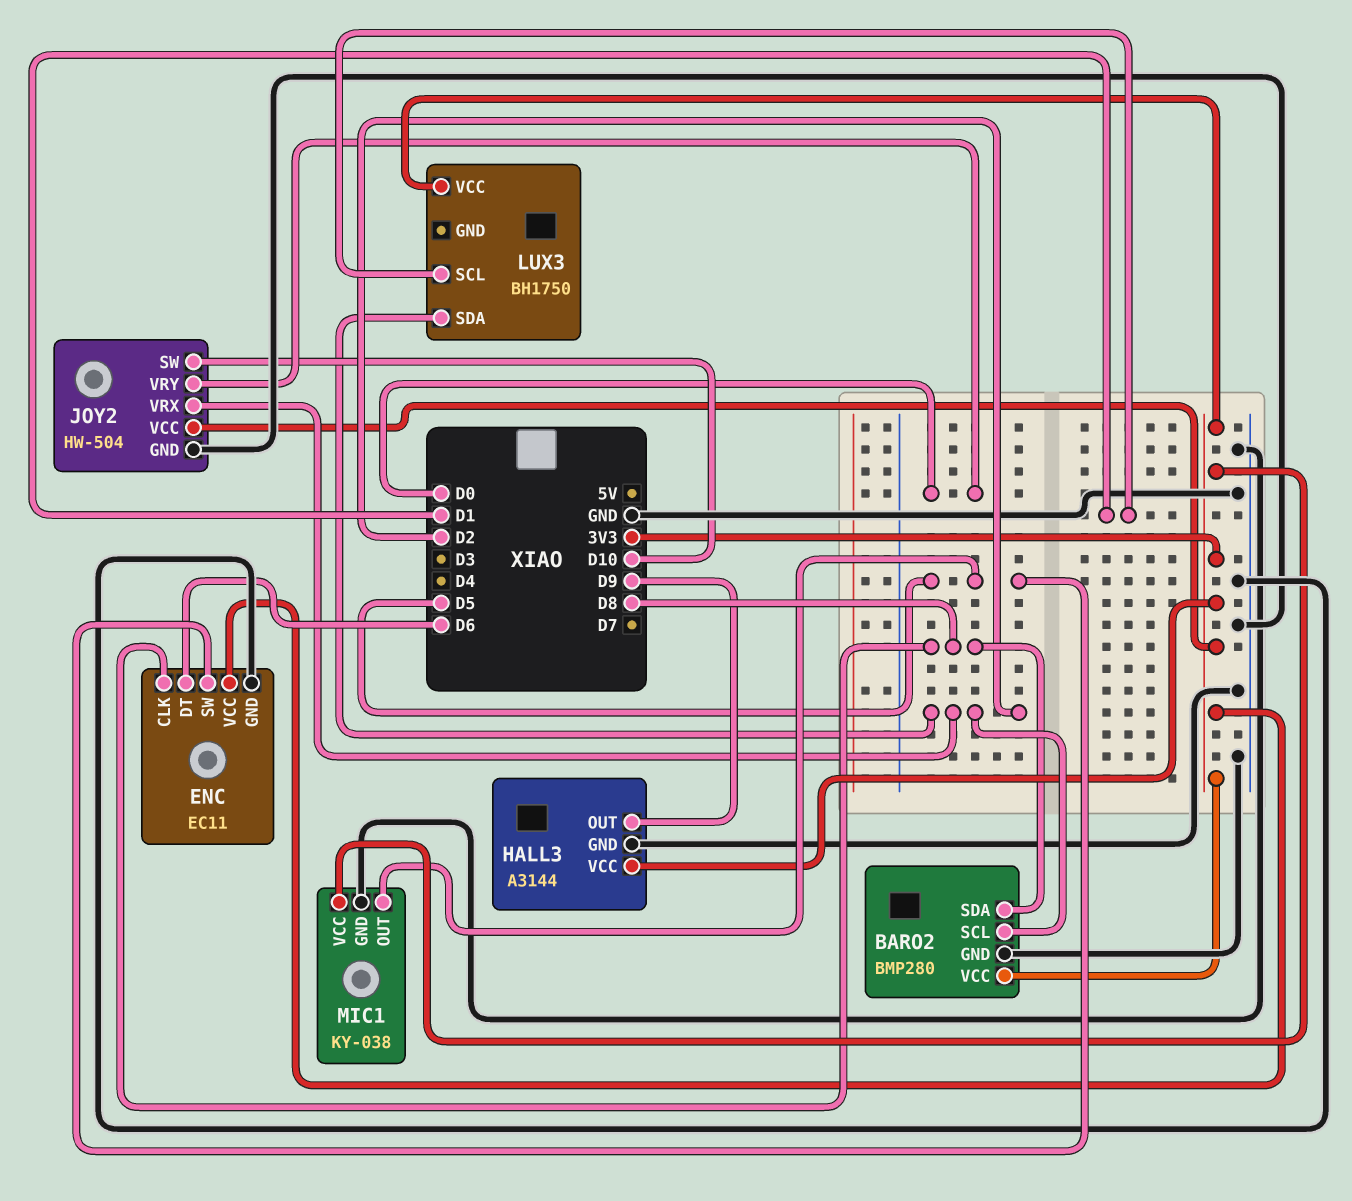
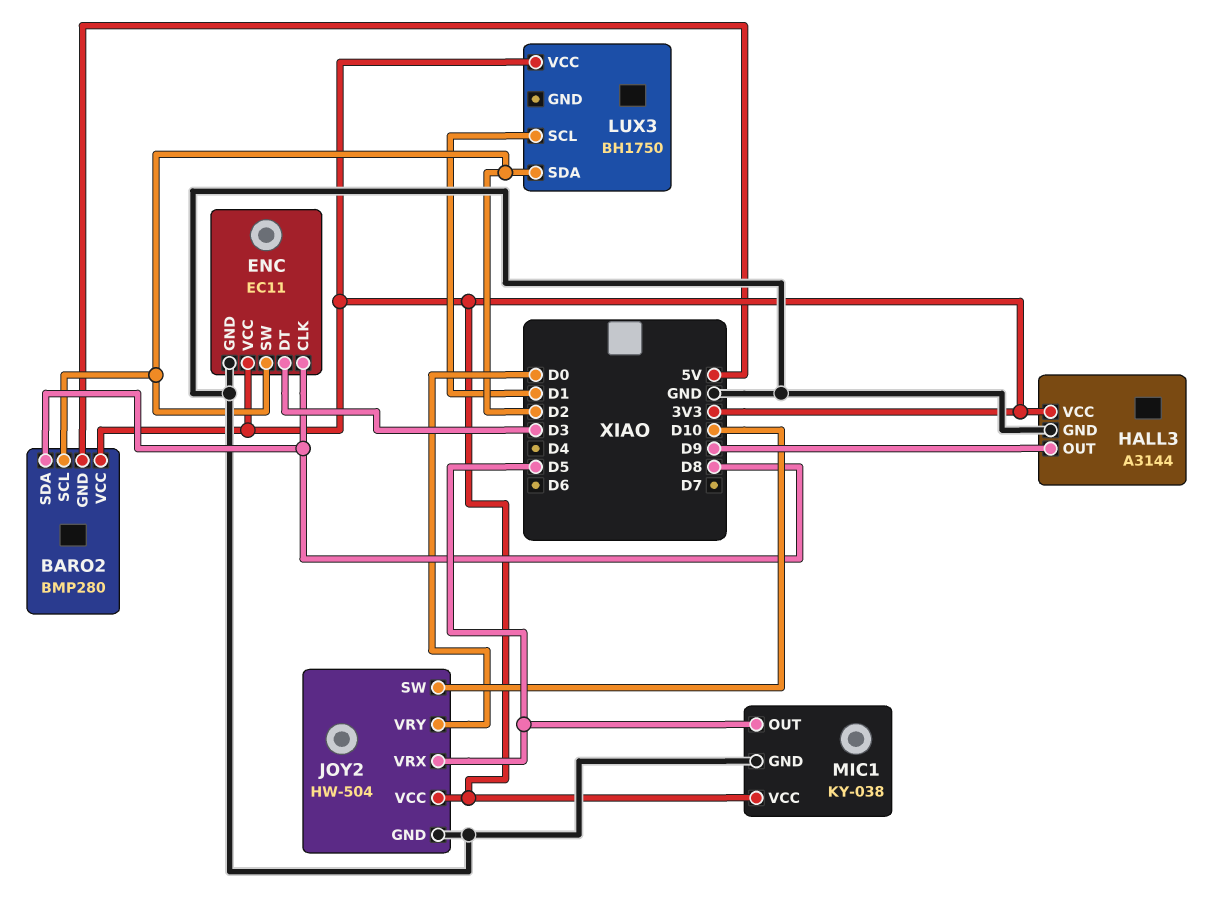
BARO2 pin GND: GND -> 5V
ENC pin DT: D6 -> D3
ENC pin SW: D5 -> D2
JOY2 pin VRX: D2 -> D5

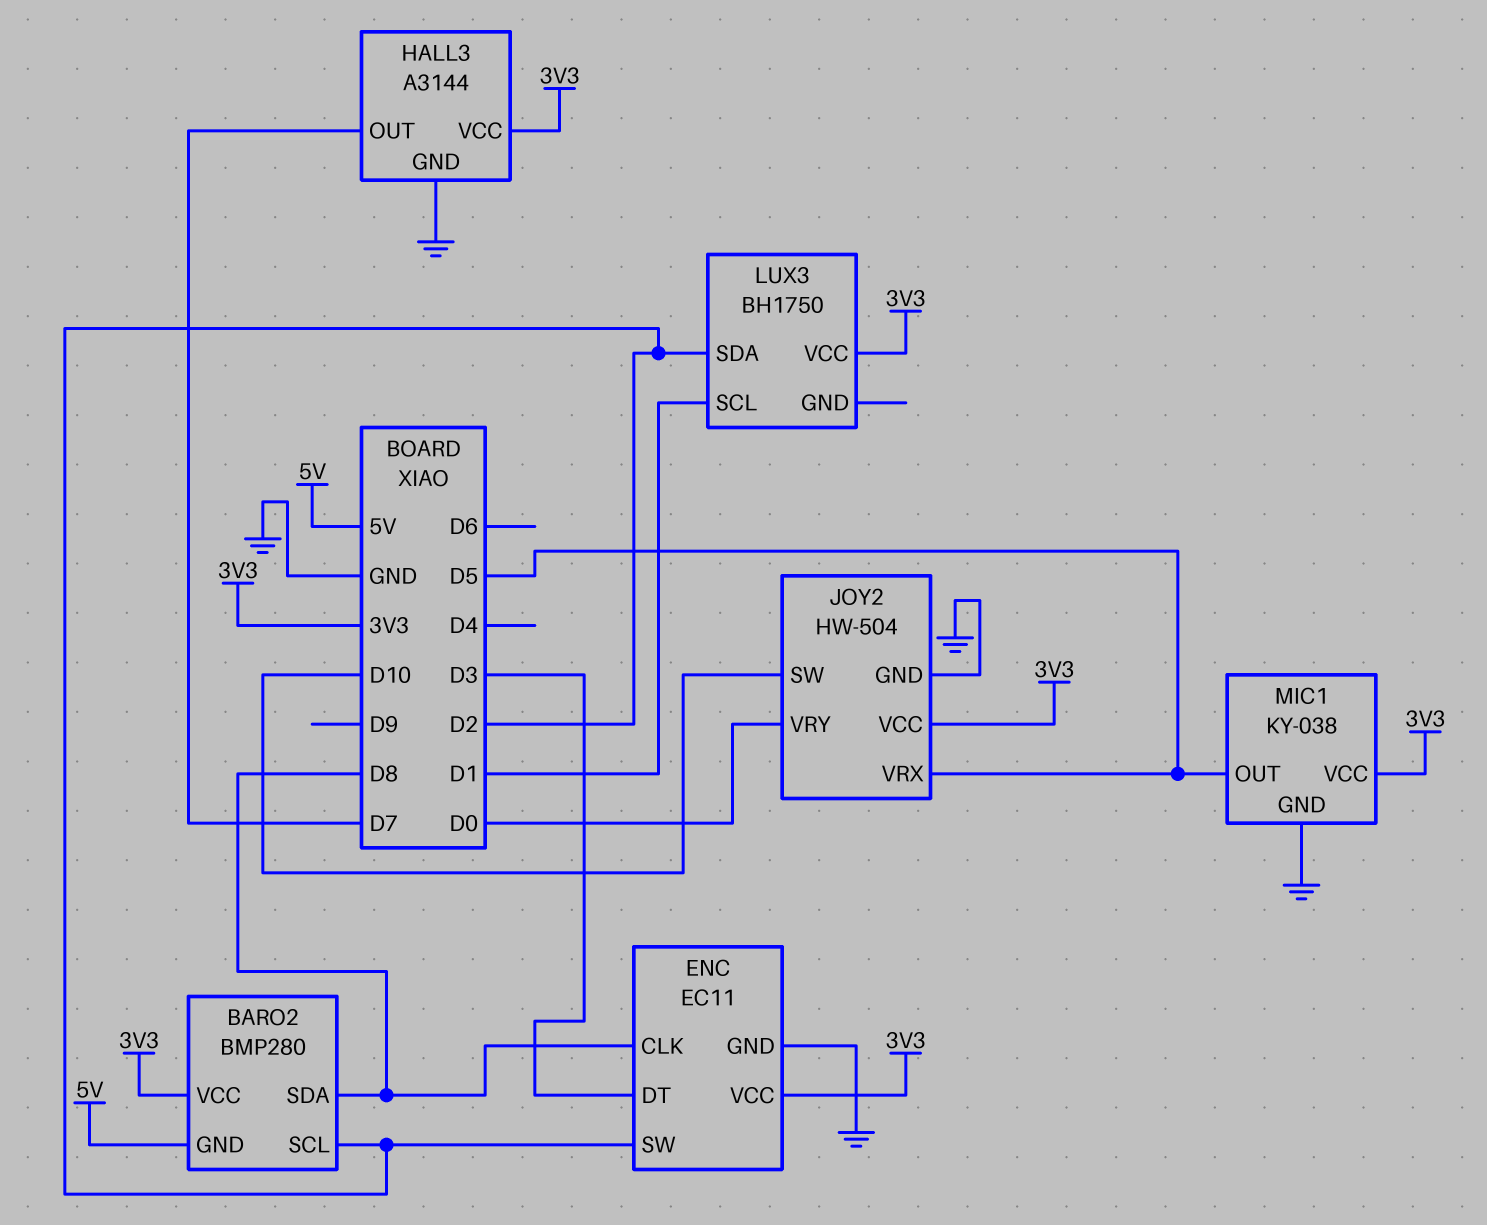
HALL3 pin OUT: D9 -> D7

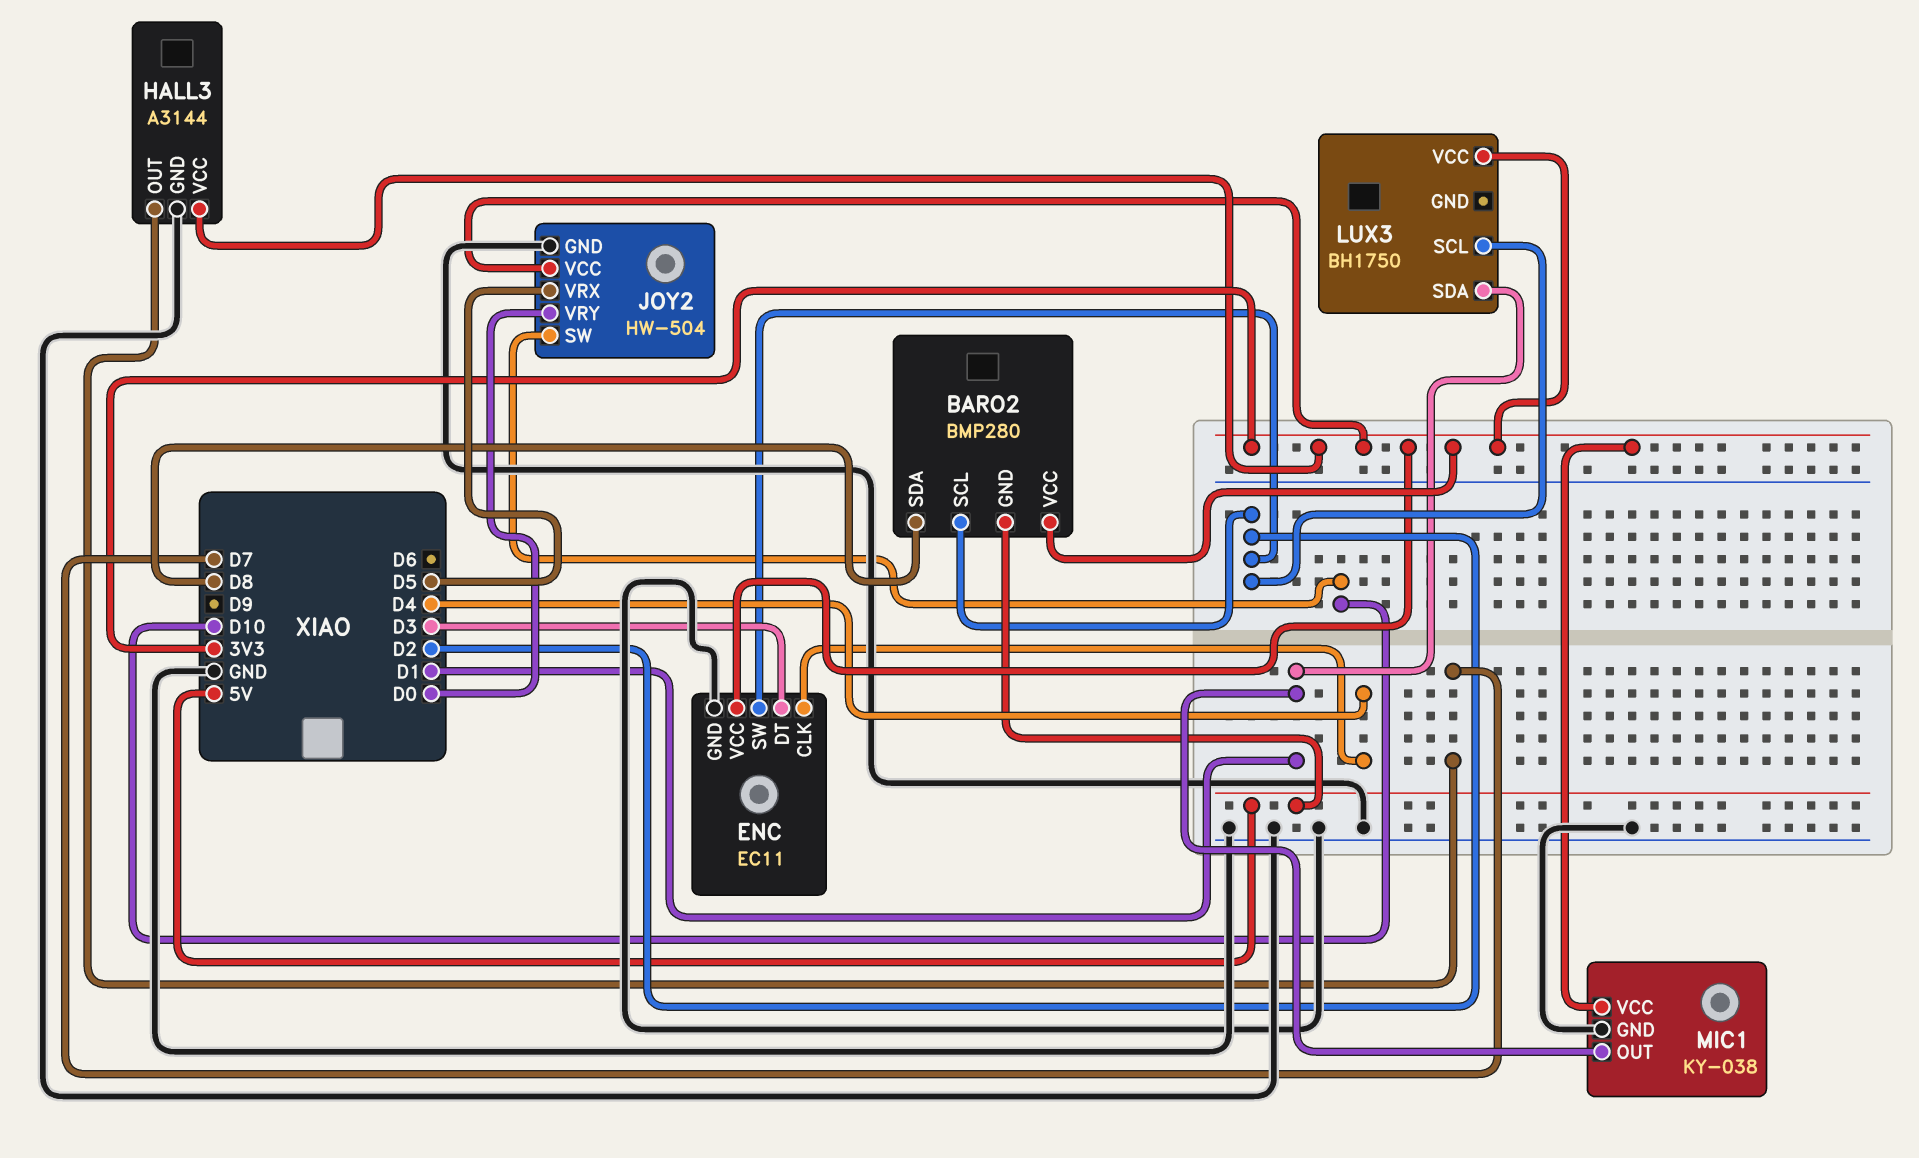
ENC pin CLK: D8 -> D4
LUX3 pin SCL: D1 -> D2
LUX3 pin SDA: D2 -> D1
MIC1 pin OUT: D5 -> D1

